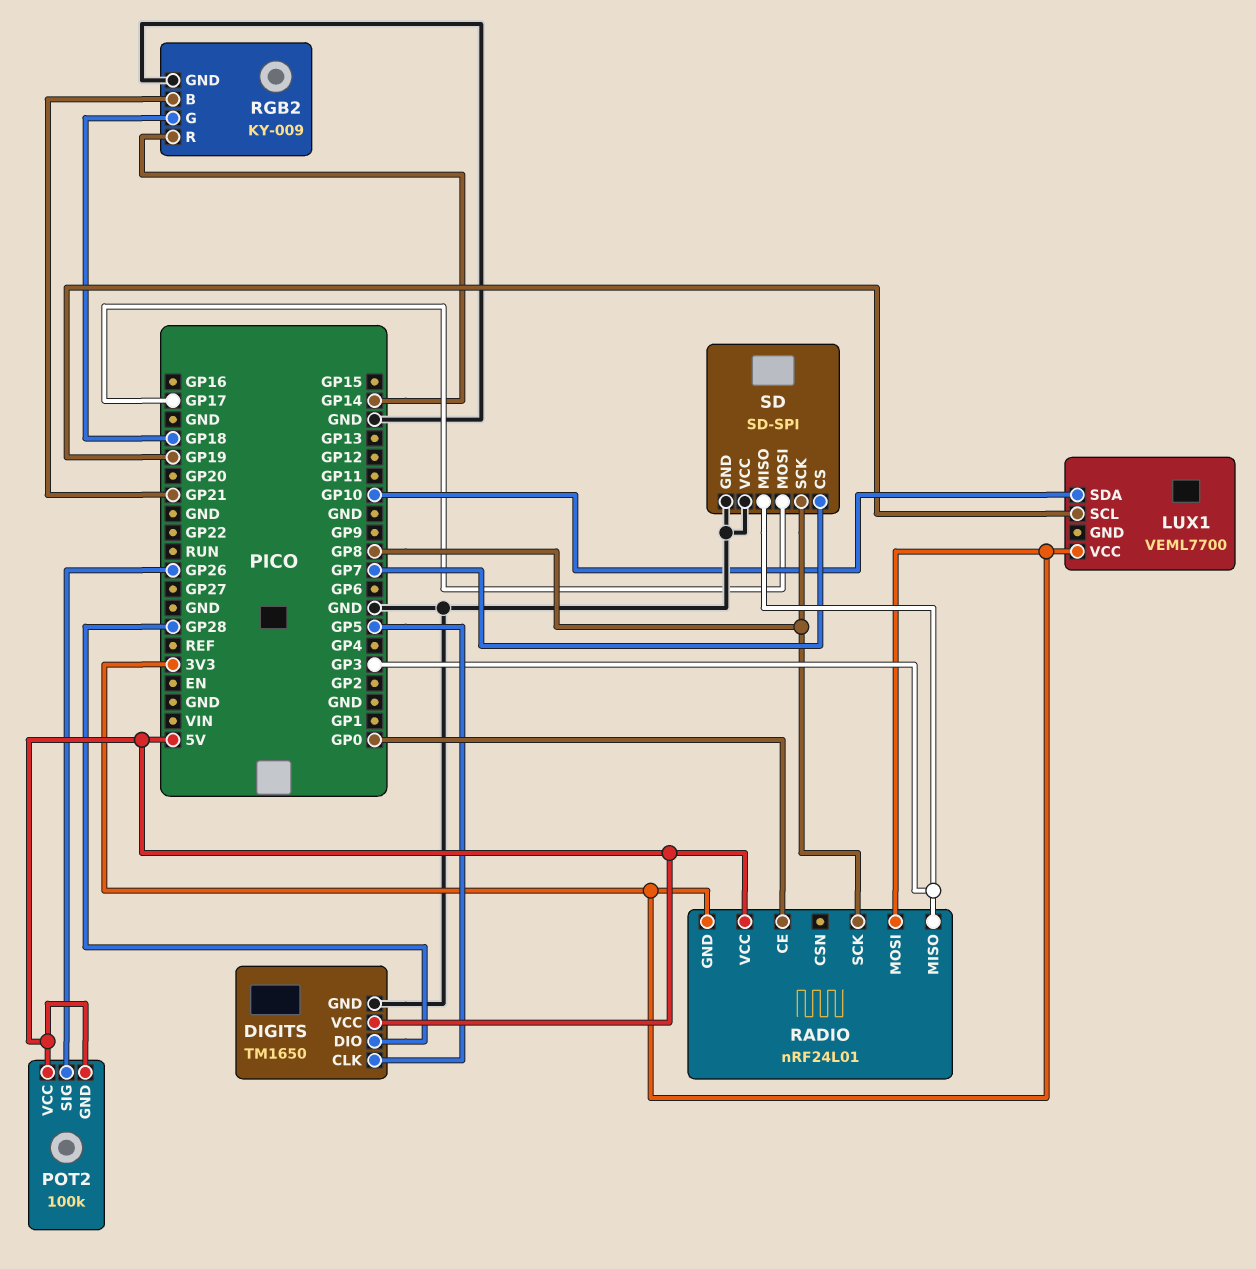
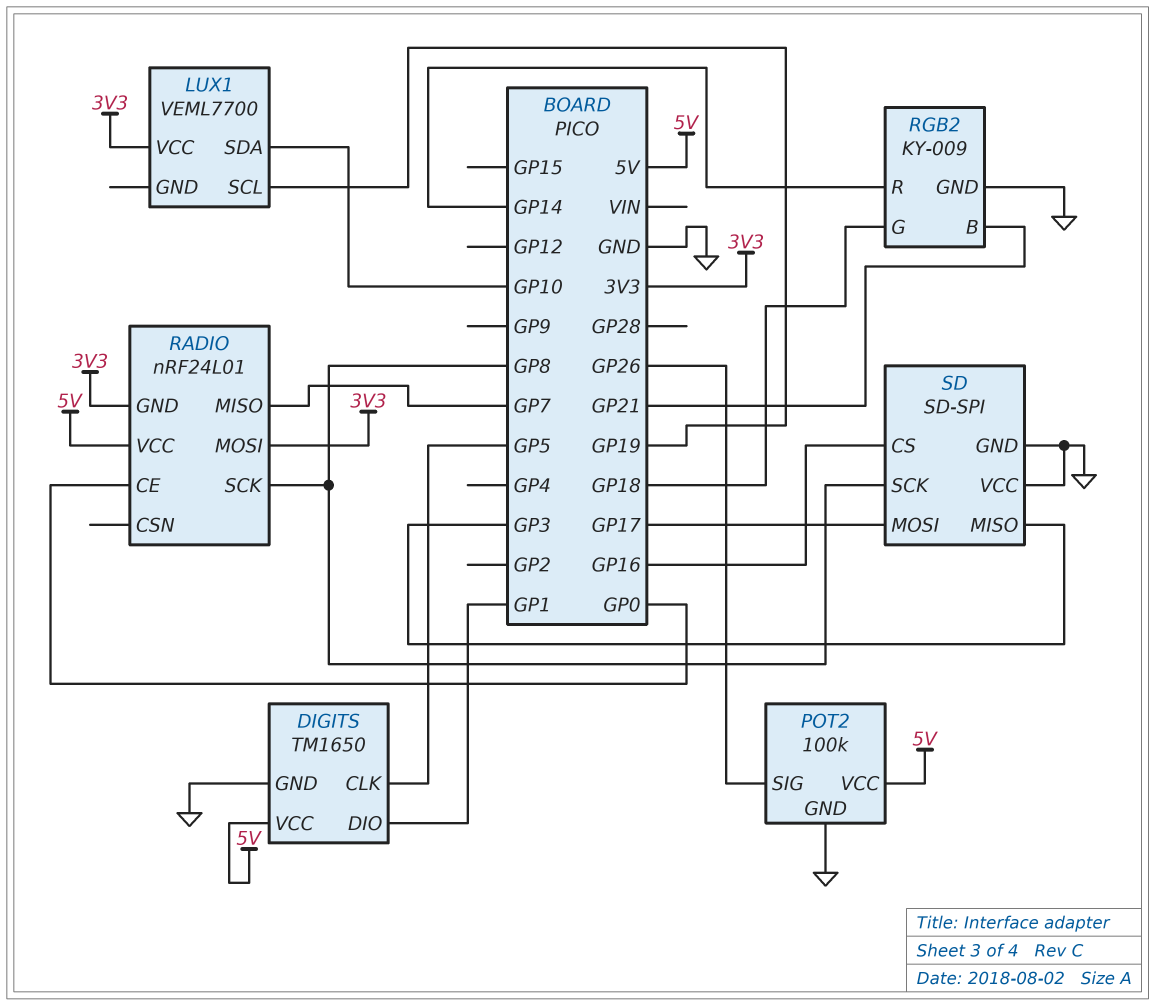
DIGITS pin DIO: GP28 -> GP1
POT2 pin GND: 5V -> GND
RADIO pin MISO: GP3 -> GP7
SD pin CS: GP7 -> GP16

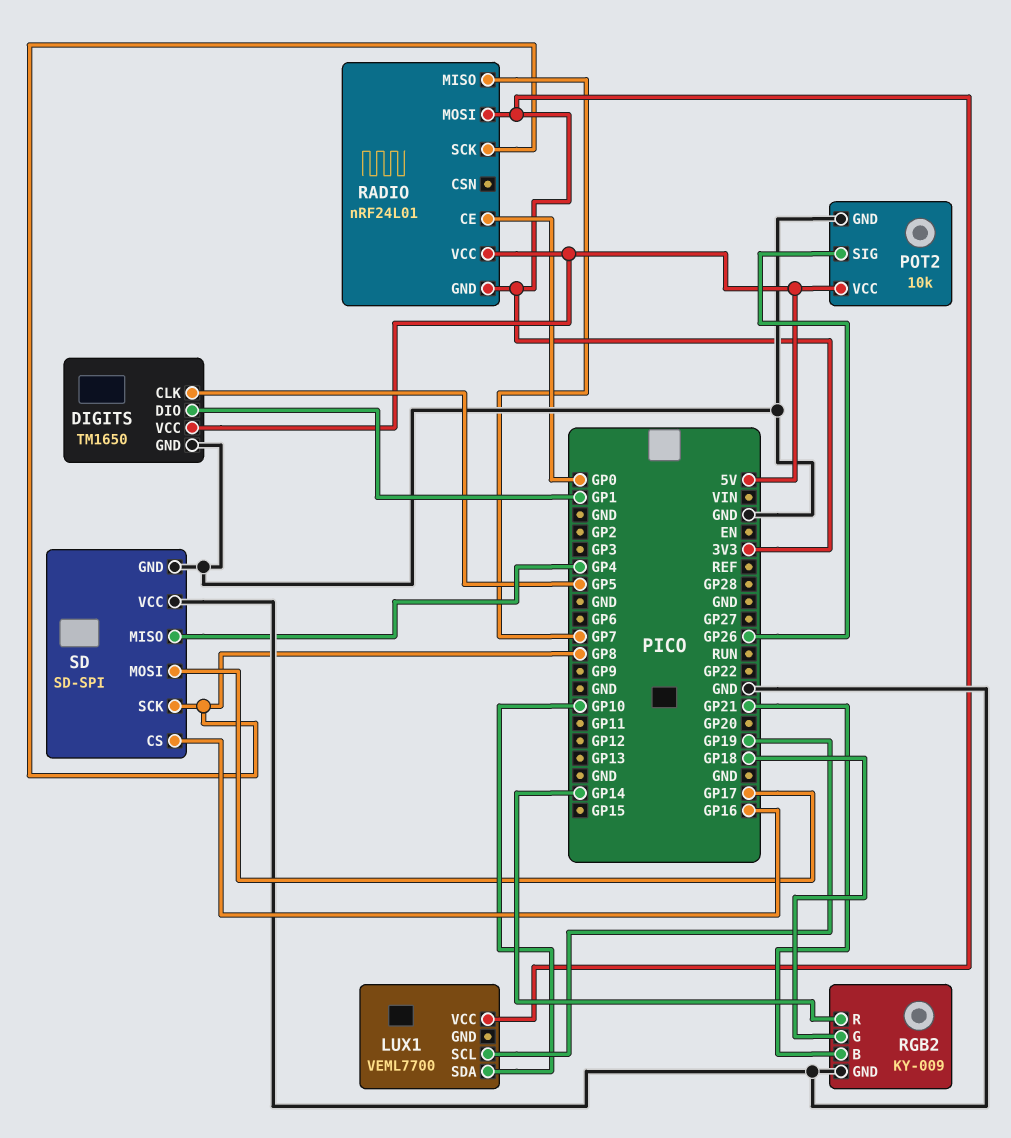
POT2: 100k -> 10k
SD pin MISO: GP3 -> GP4

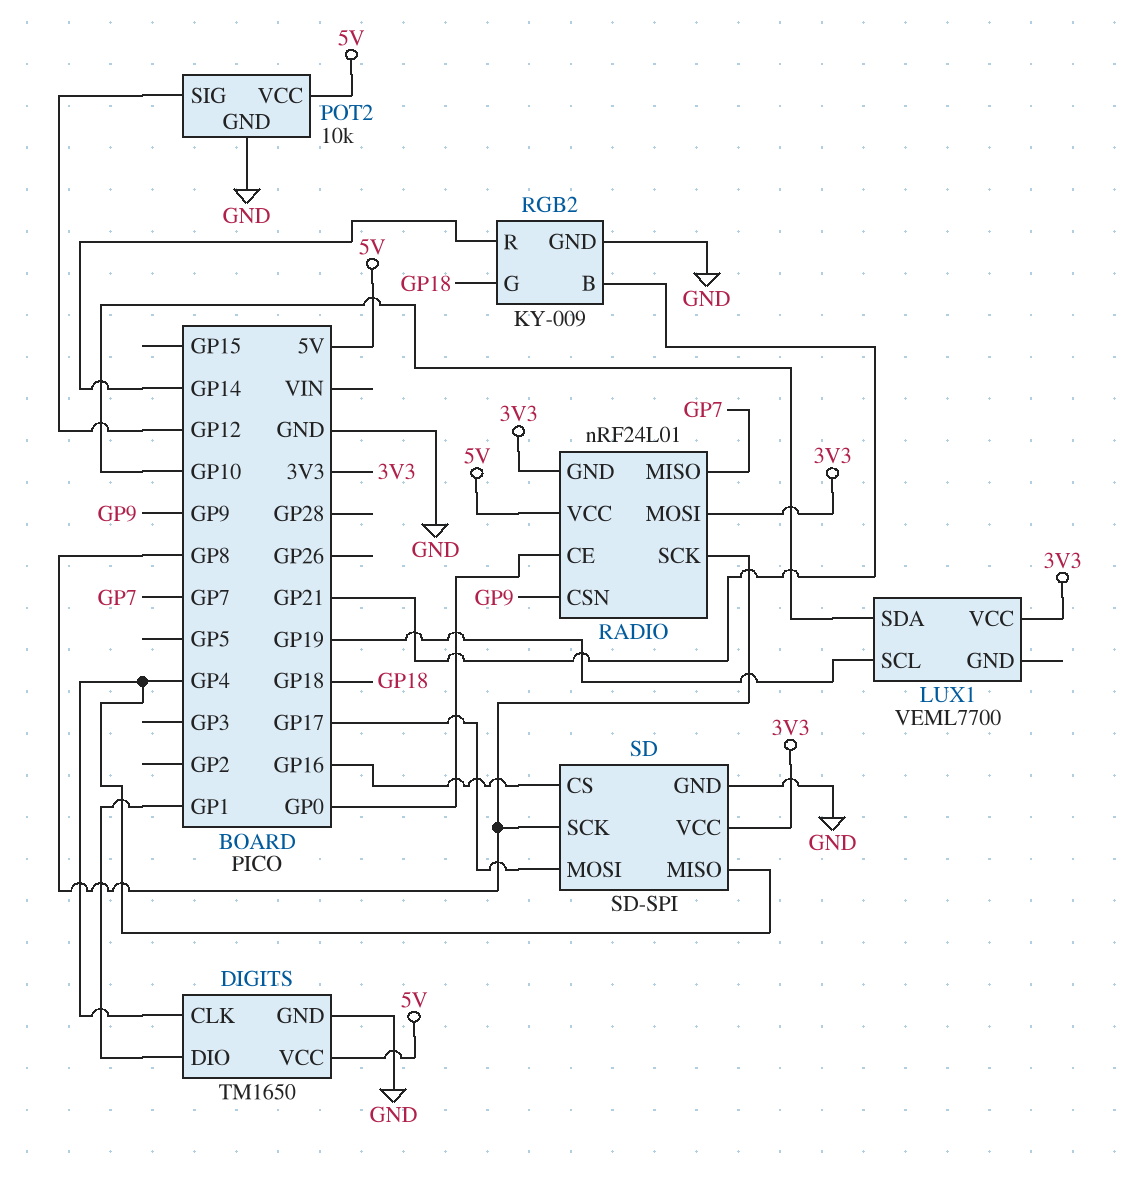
DIGITS pin CLK: GP5 -> GP4
POT2 pin SIG: GP26 -> GP12
RADIO pin CSN: none -> GP9
SD pin VCC: GND -> 3V3

